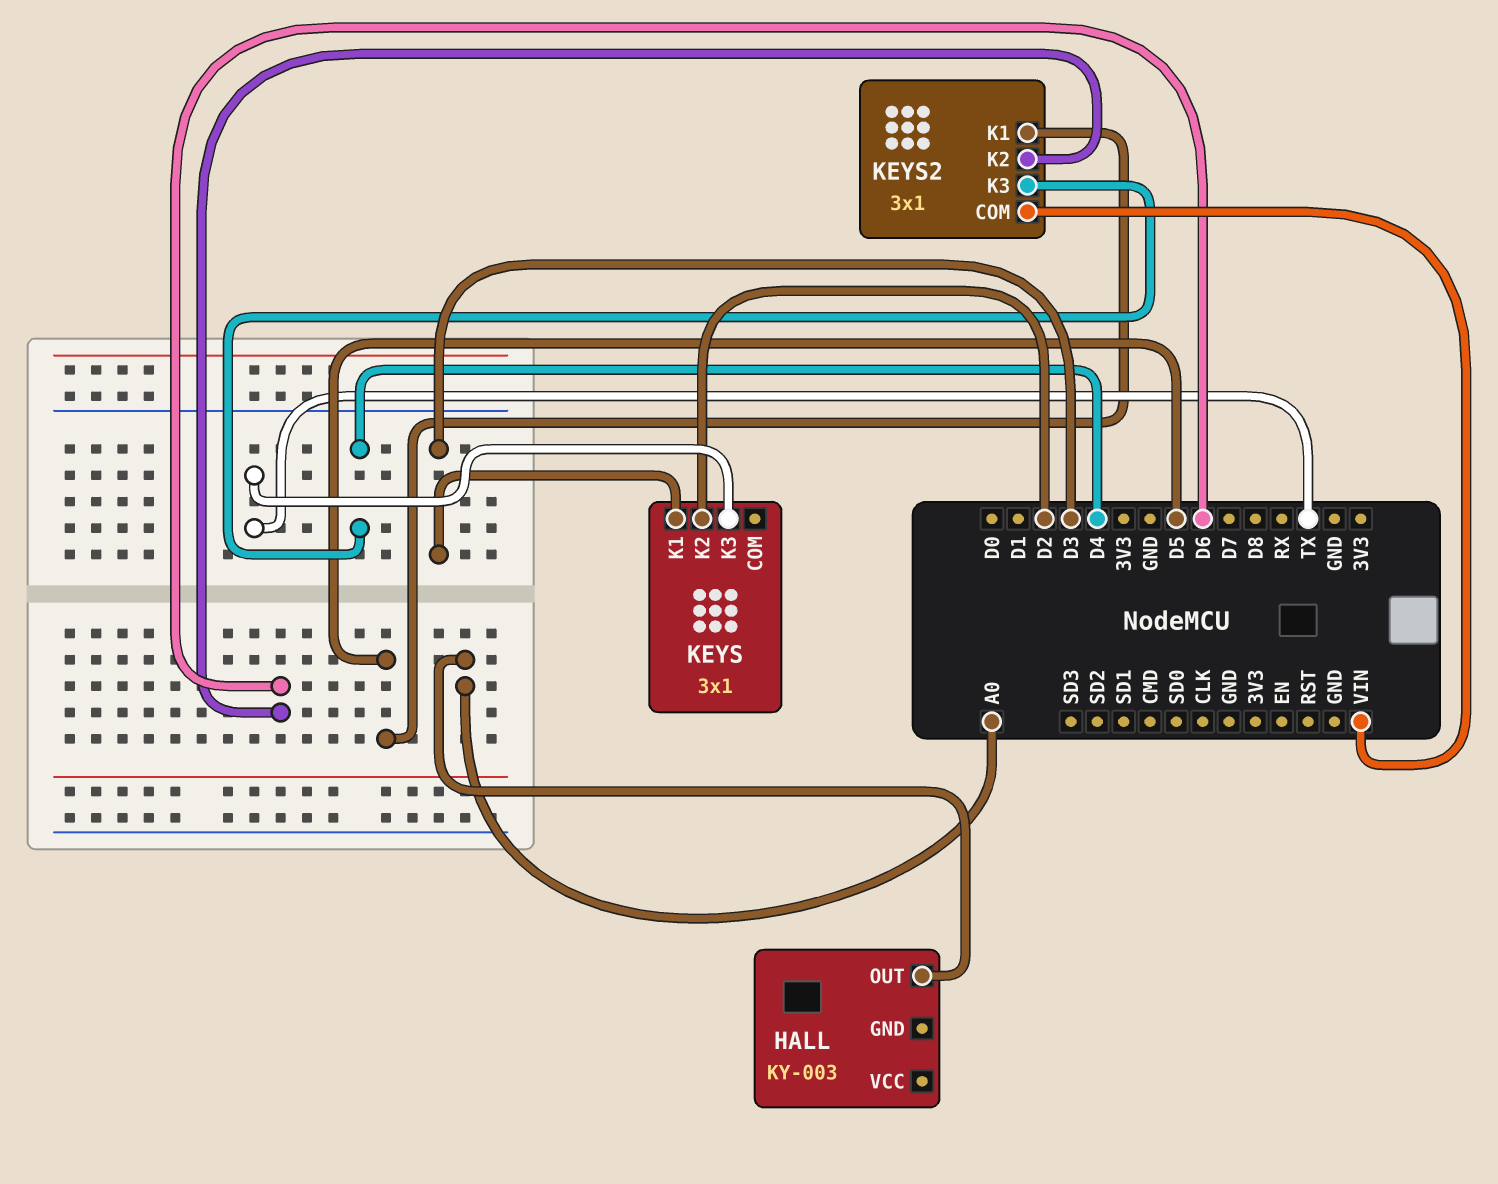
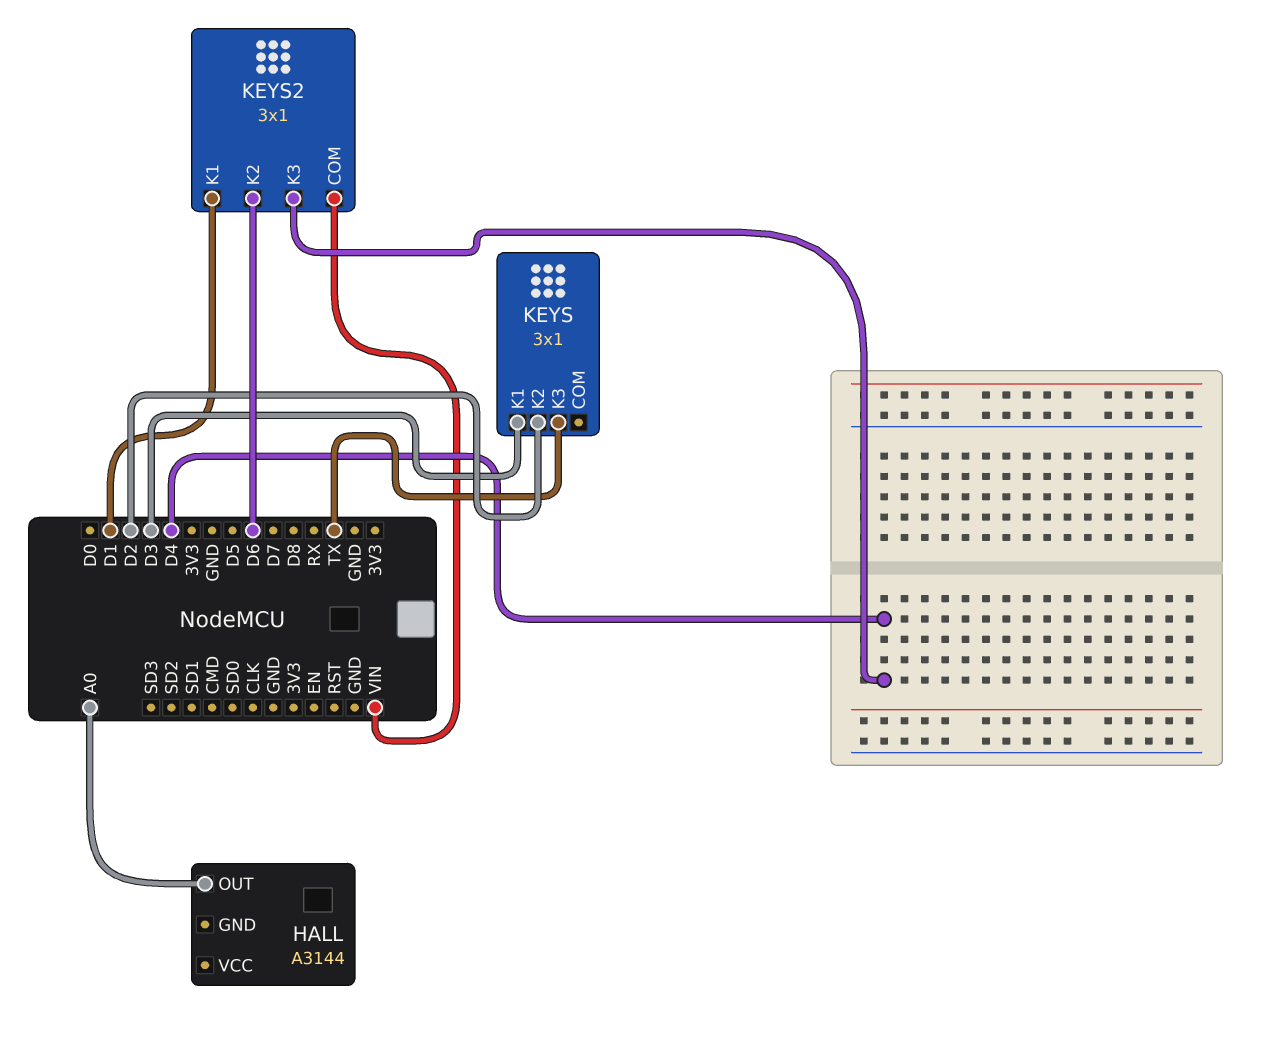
HALL: KY-003 -> A3144
KEYS2 pin K1: D5 -> D1

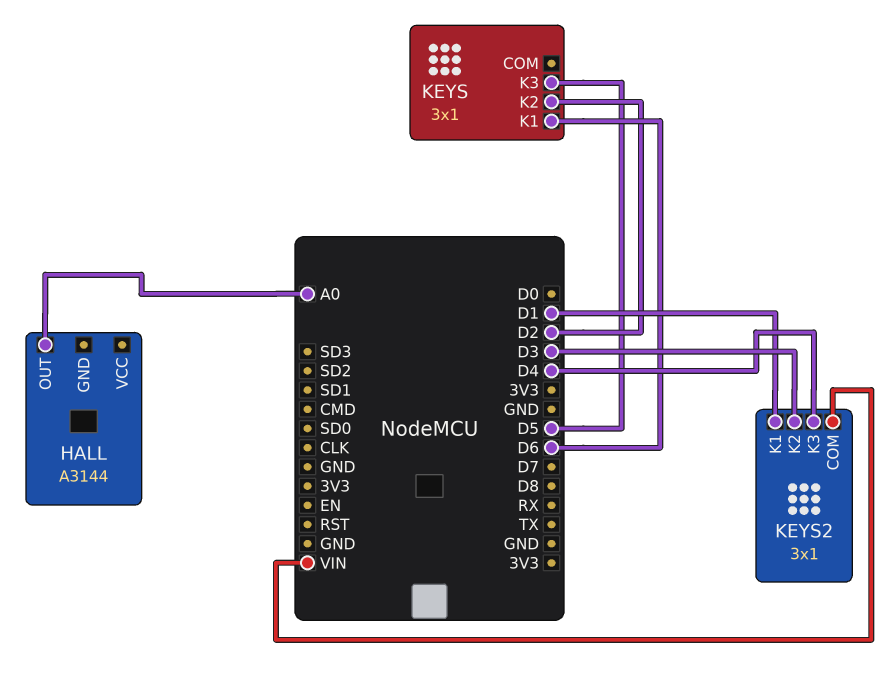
KEYS pin K1: D3 -> D6
KEYS pin K3: TX -> D5
KEYS2 pin K2: D6 -> D3

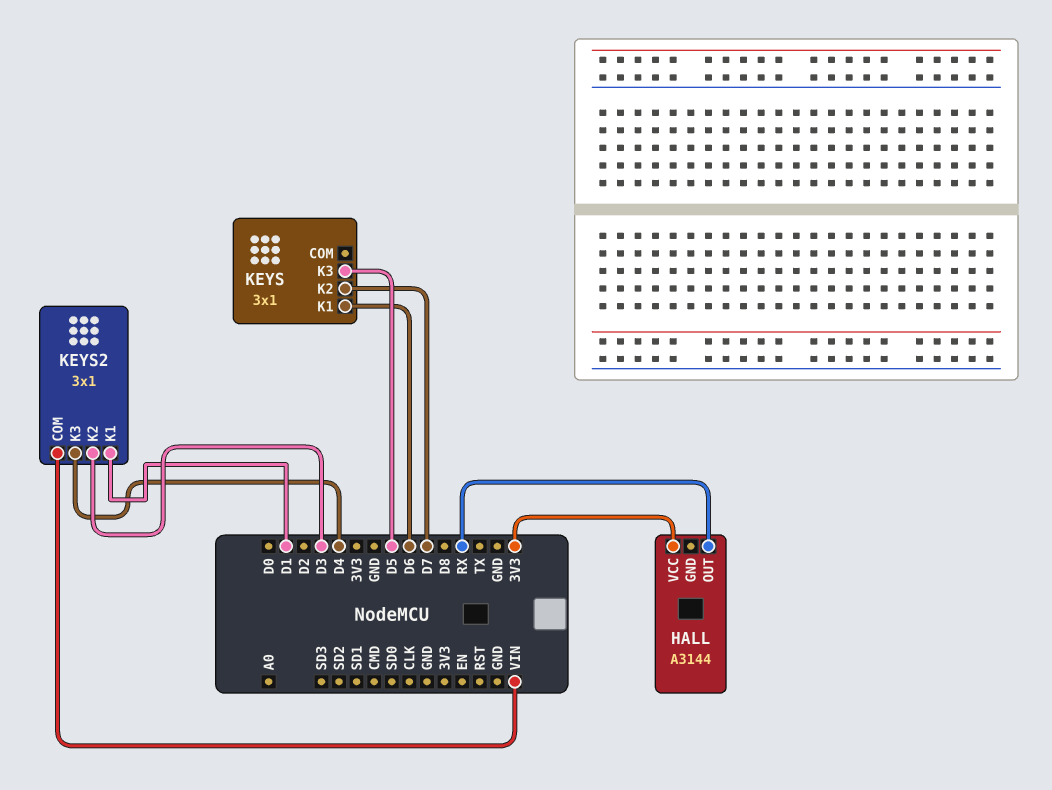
HALL pin OUT: A0 -> RX
HALL pin VCC: none -> 3V3
KEYS pin K2: D2 -> D7

